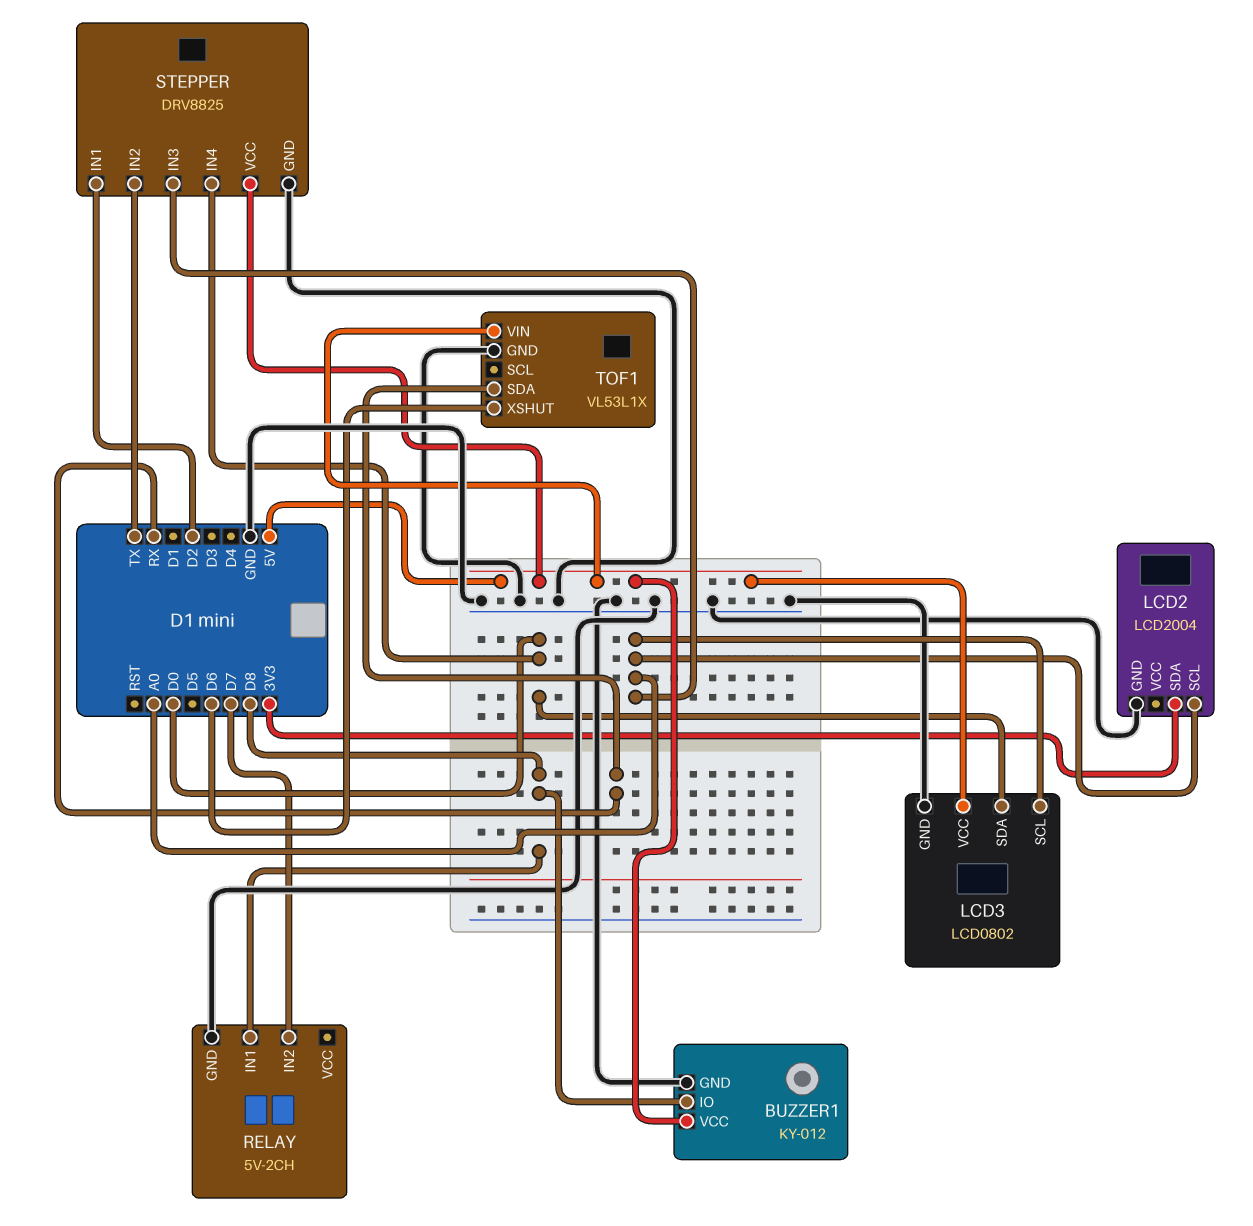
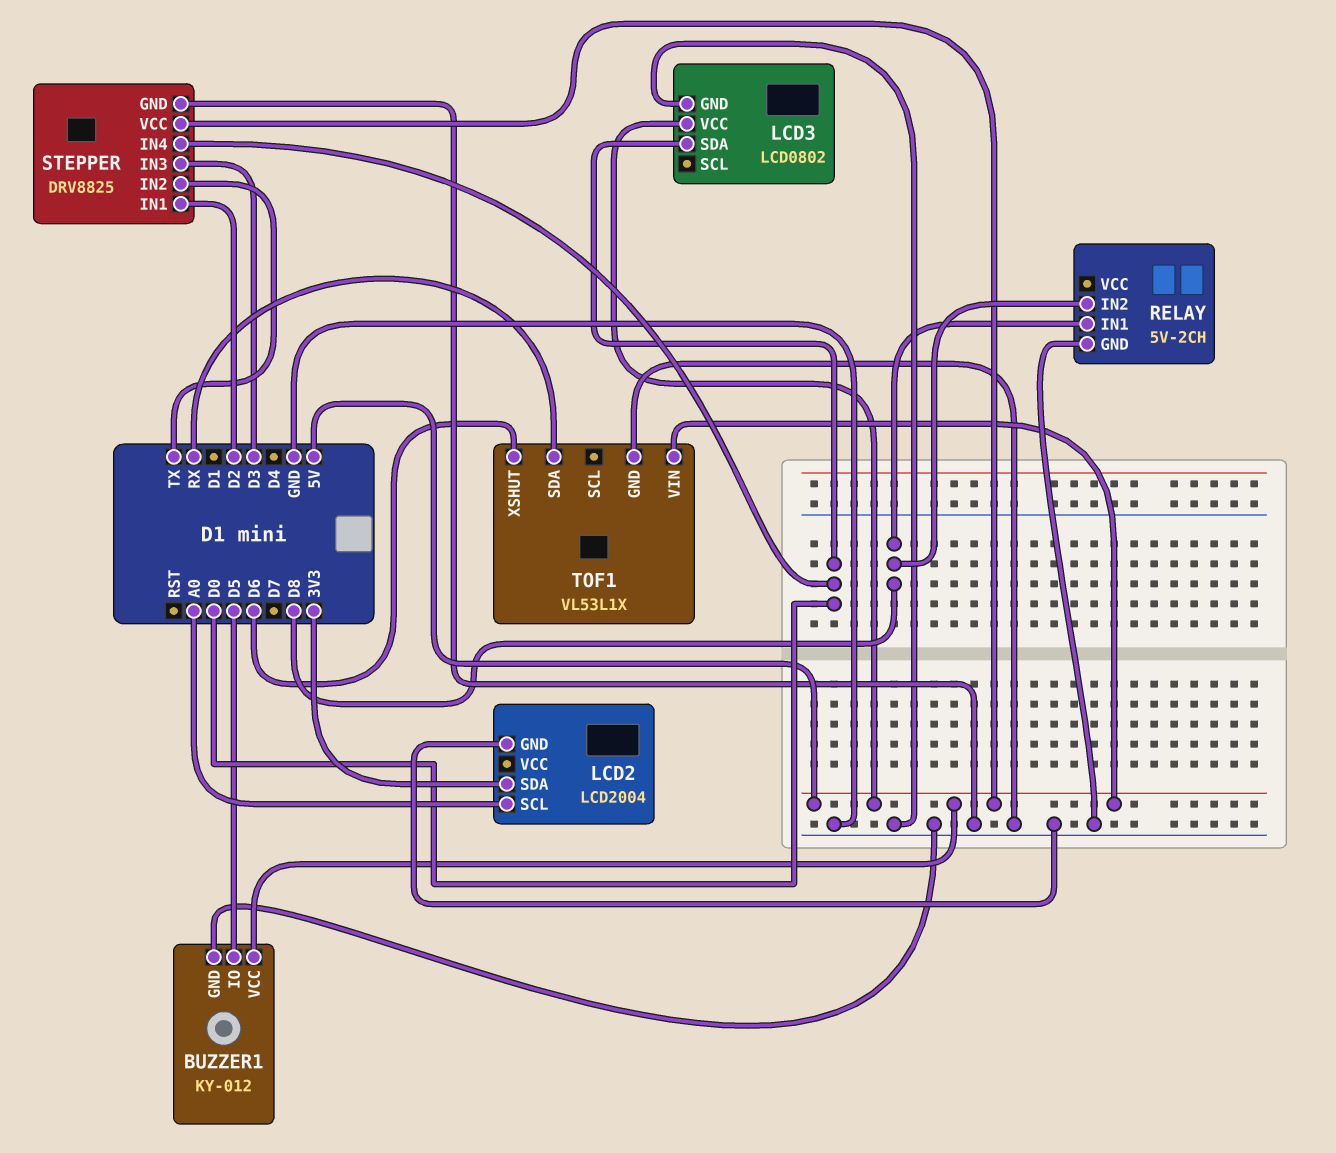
BUZZER1 pin IO: D8 -> D5
LCD3 pin SCL: A0 -> none
RELAY pin IN2: D7 -> D8
STEPPER pin IN3: A0 -> D3

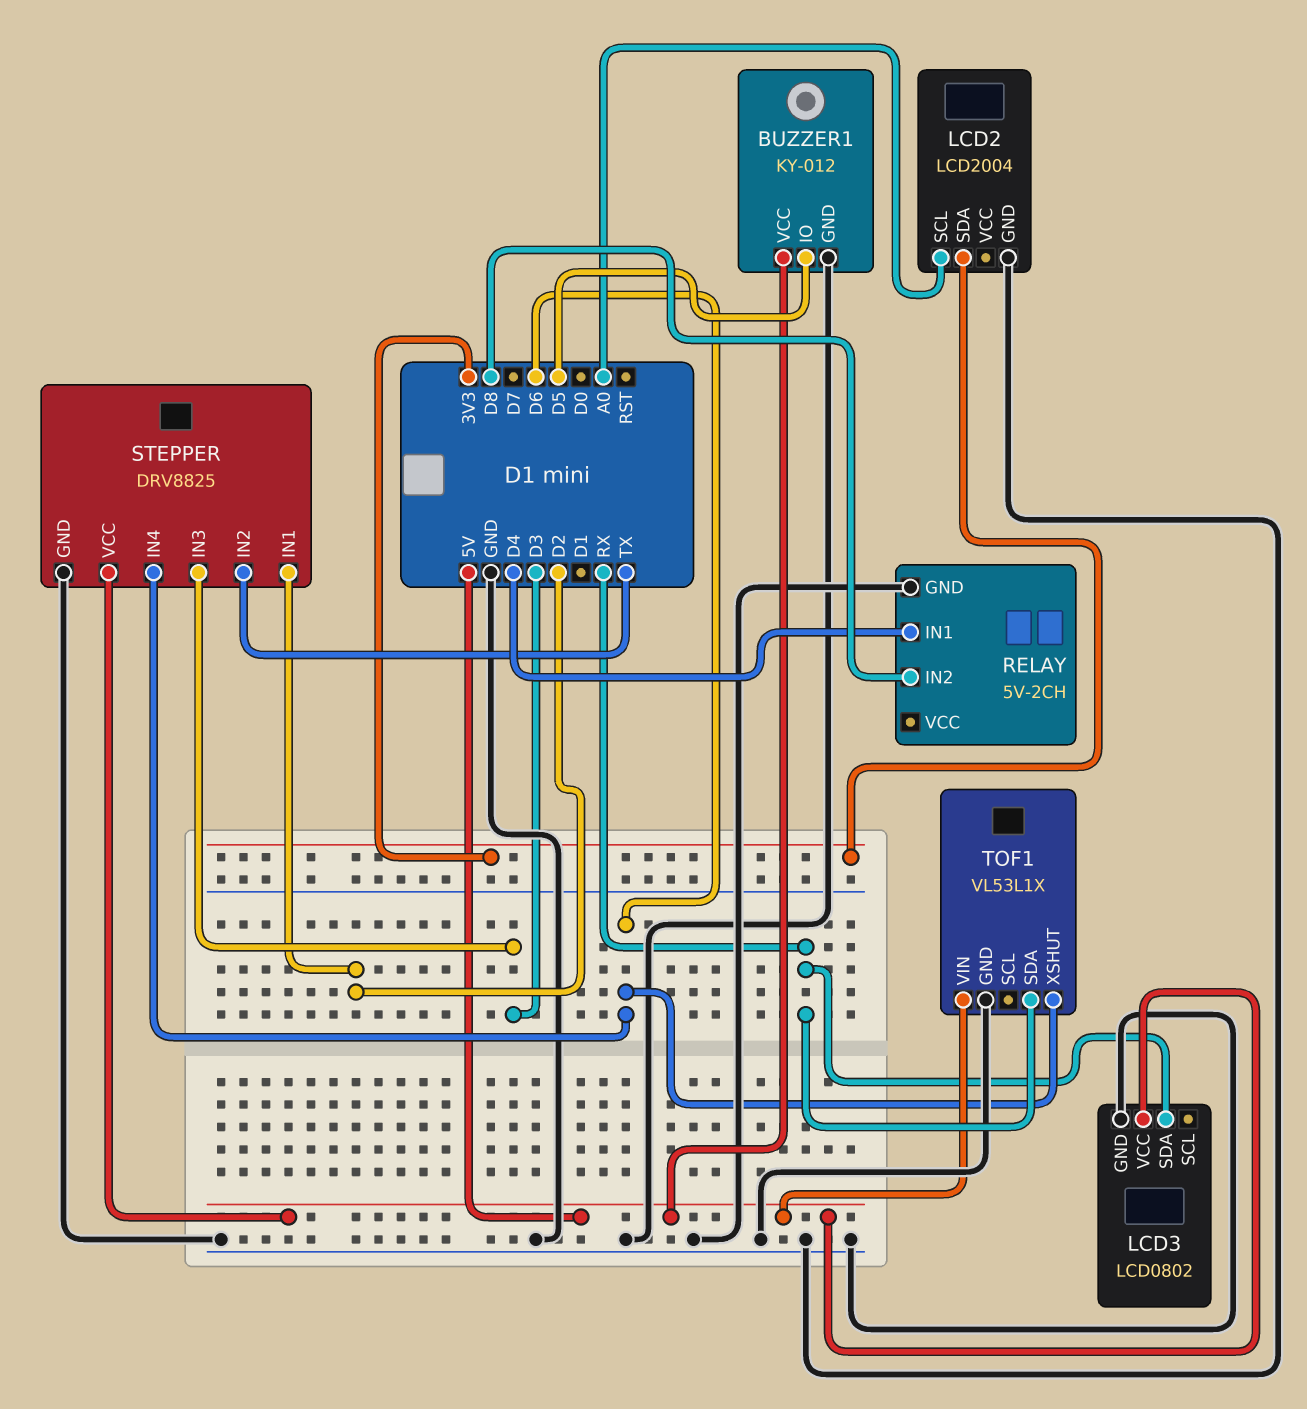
LCD3 pin SDA: D0 -> RX
RELAY pin IN1: D8 -> D4
STEPPER pin IN4: D0 -> D6

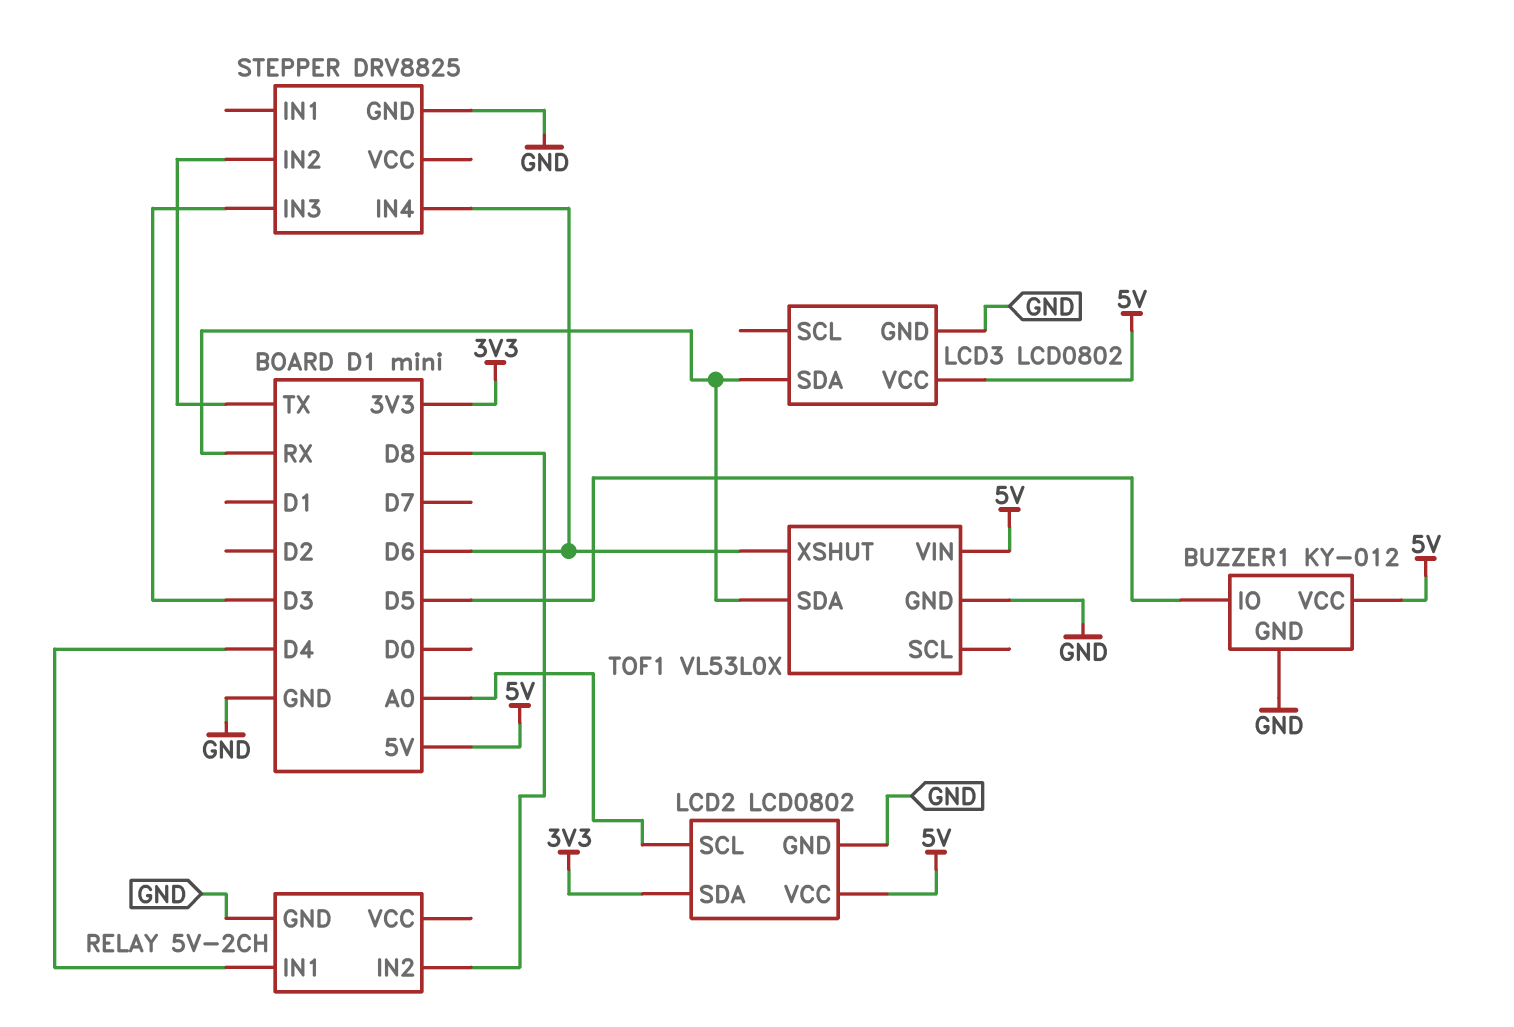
LCD2: LCD2004 -> LCD0802
LCD2 pin VCC: none -> 5V
STEPPER pin IN1: D2 -> none
STEPPER pin VCC: 5V -> none
TOF1: VL53L1X -> VL53L0X

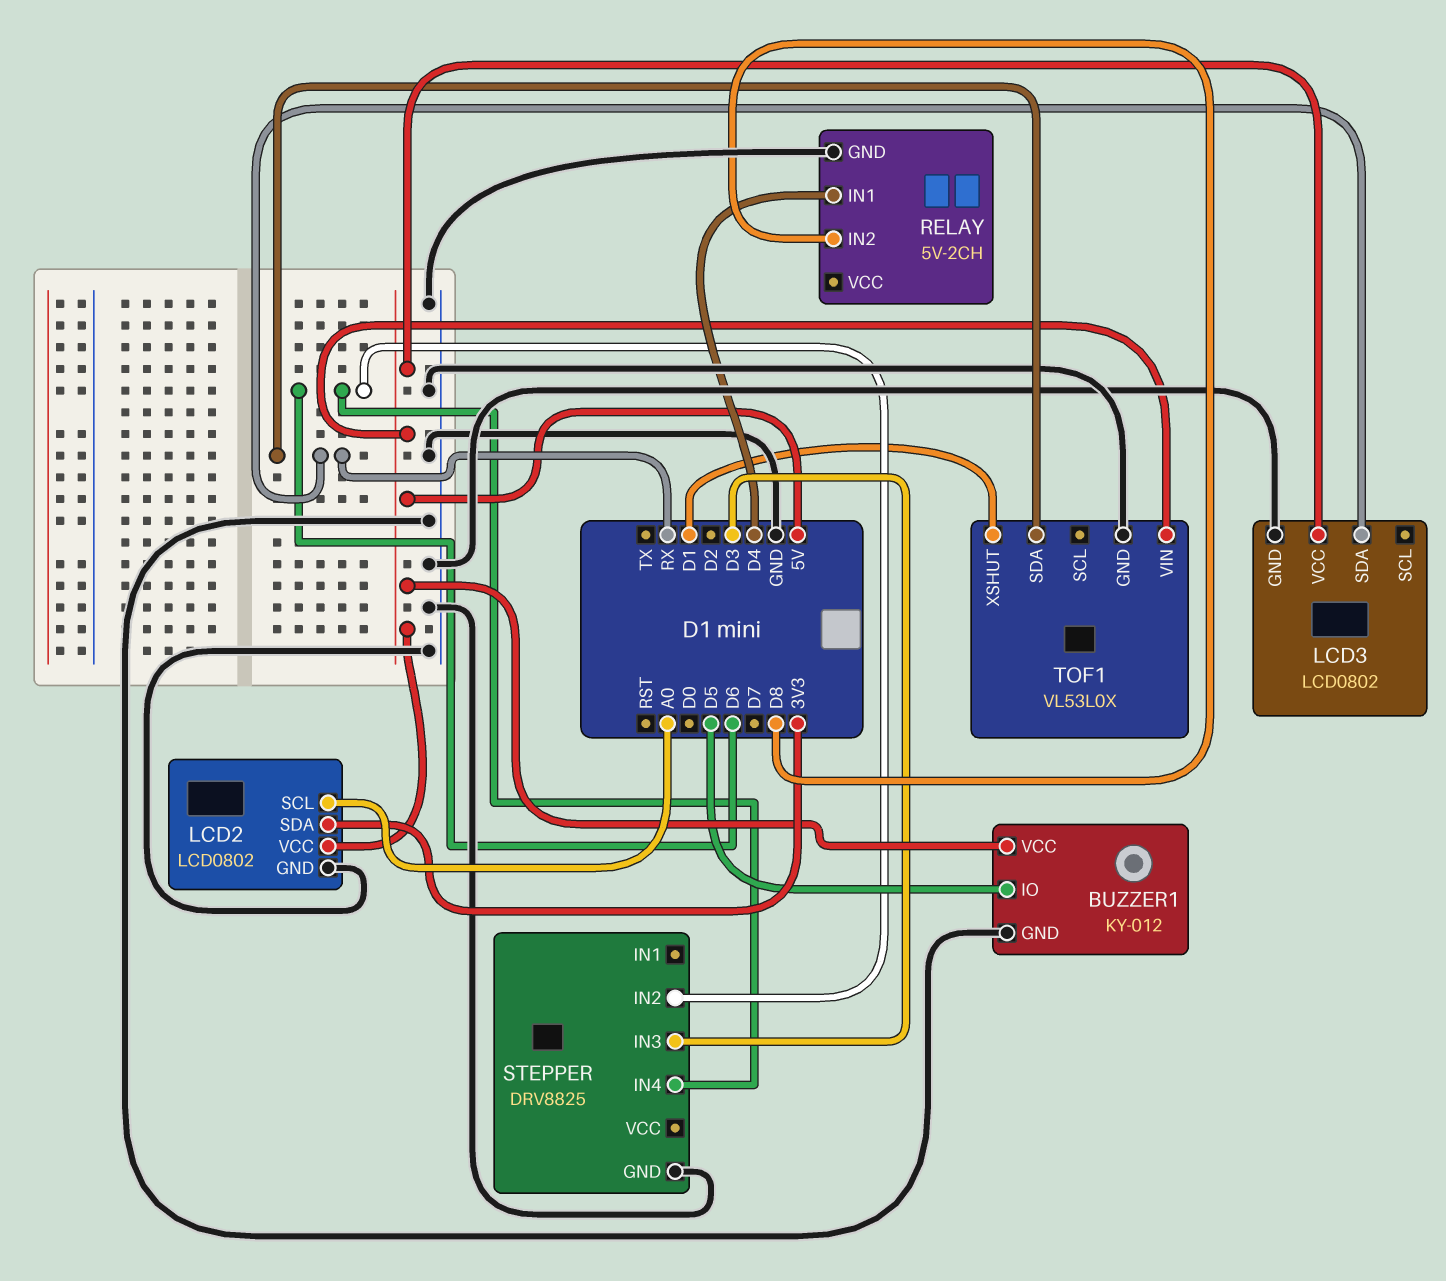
STEPPER pin IN2: TX -> D6
TOF1 pin XSHUT: D6 -> D1

